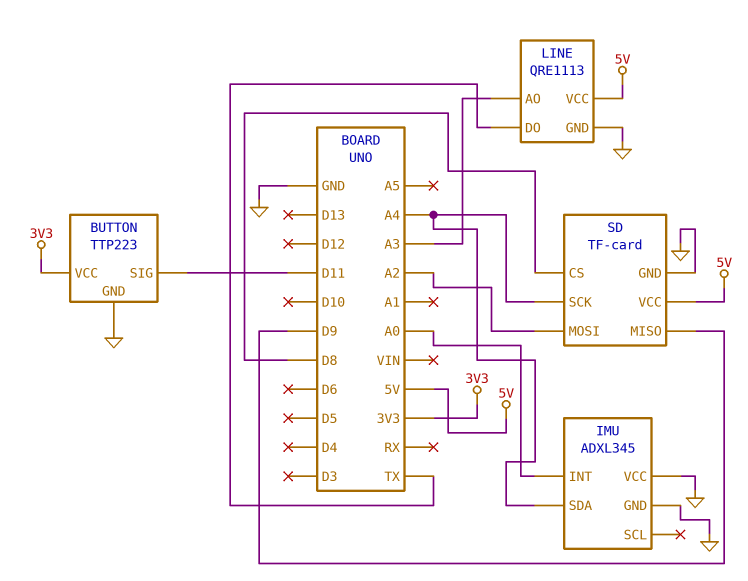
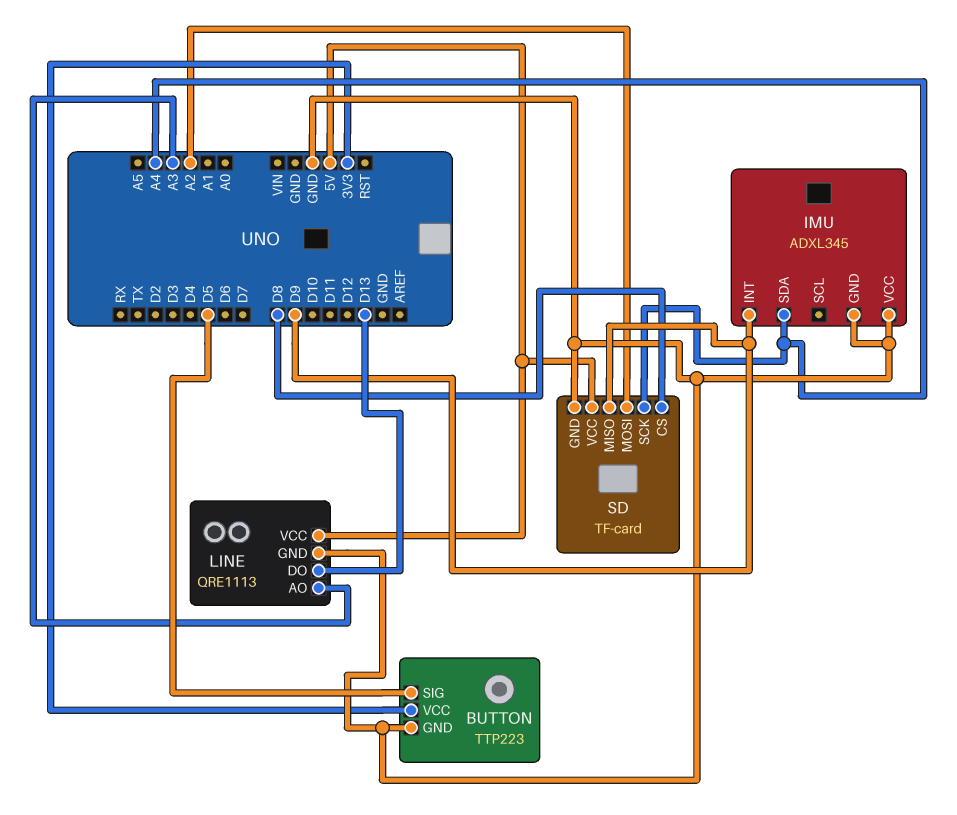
BUTTON pin SIG: D11 -> D5
IMU pin INT: A0 -> D9
LINE pin DO: TX -> D13

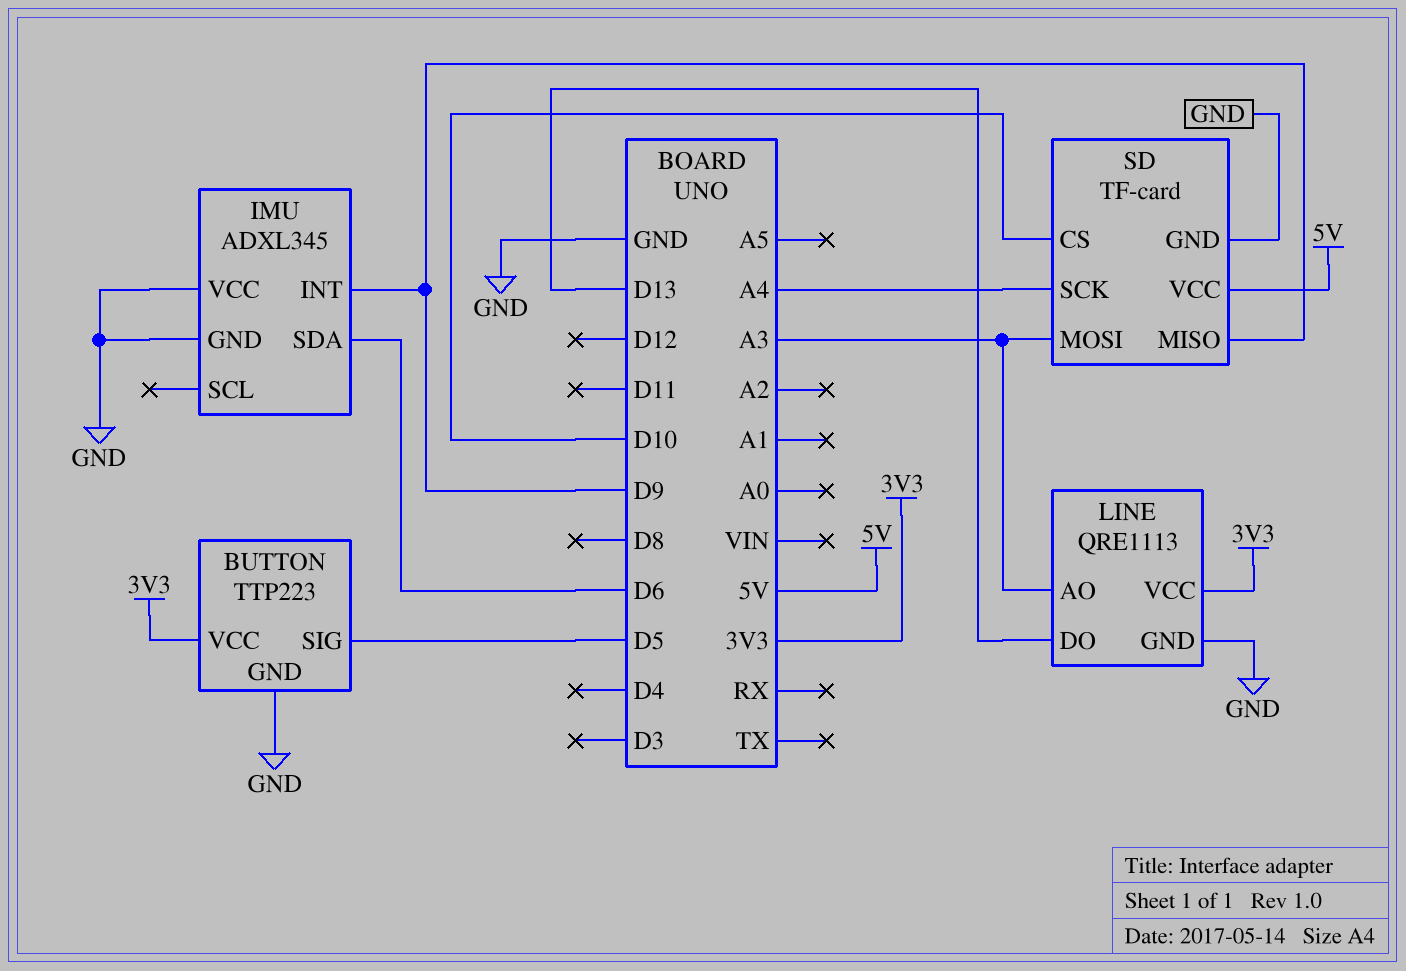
IMU pin SDA: A4 -> D6
LINE pin VCC: 5V -> 3V3
SD pin CS: D8 -> D10
SD pin MOSI: A2 -> A3

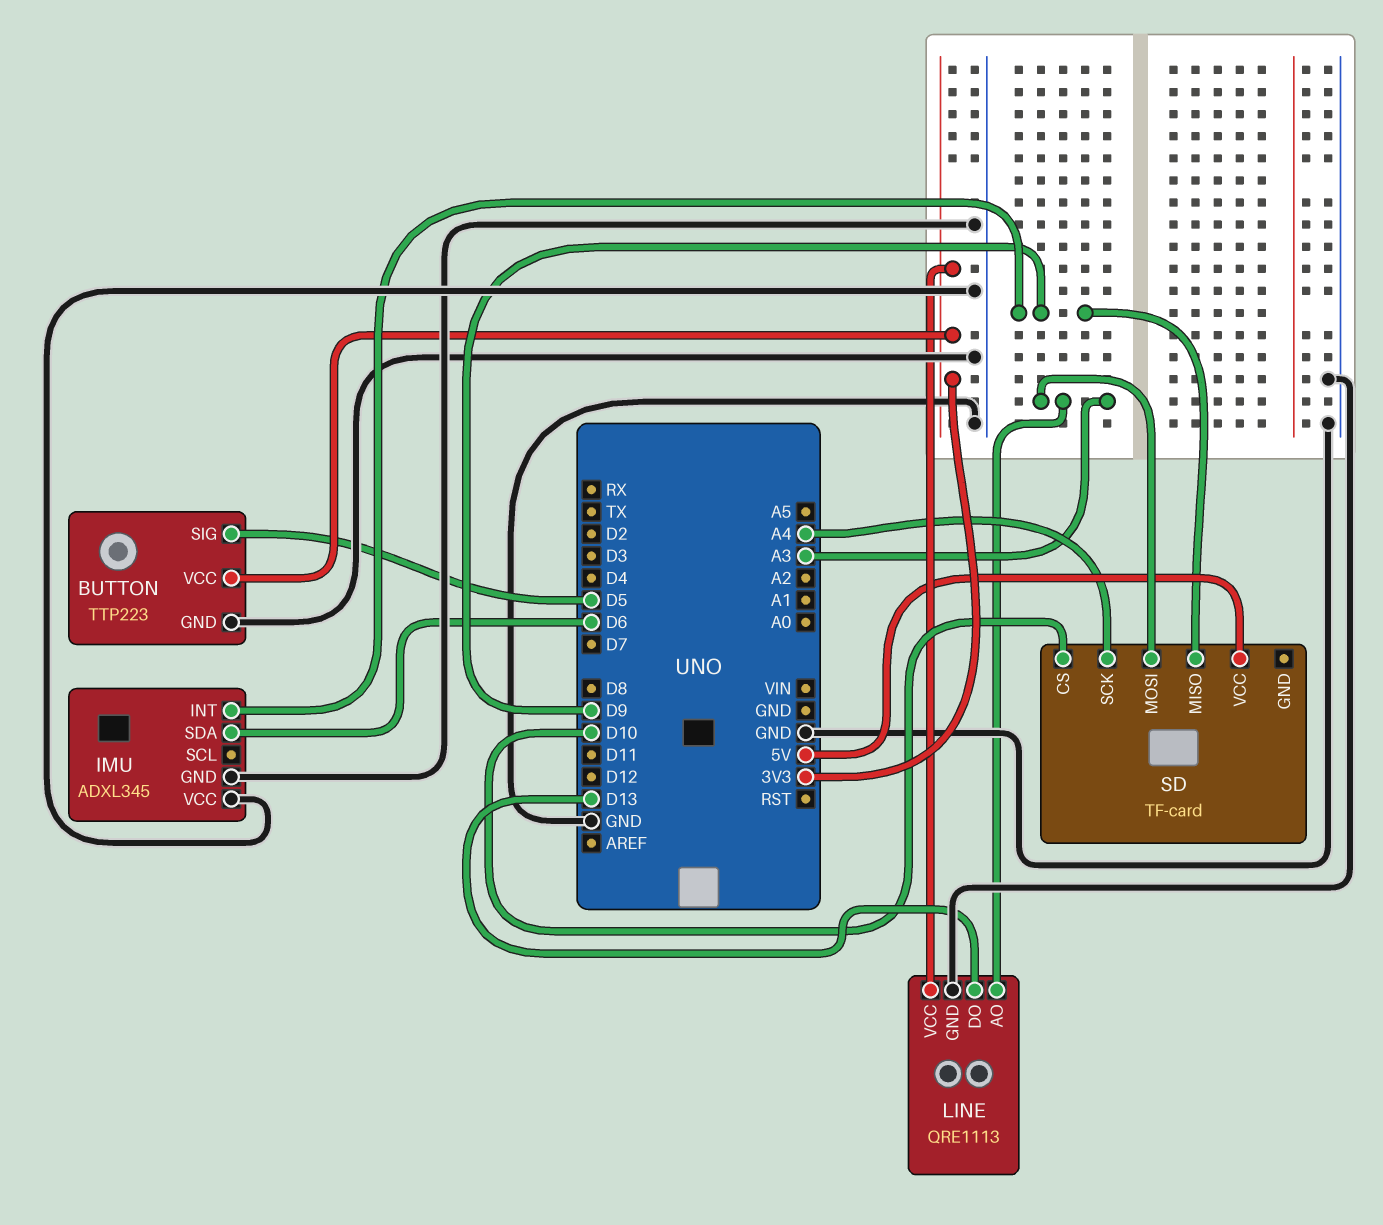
SD pin GND: GND -> none

